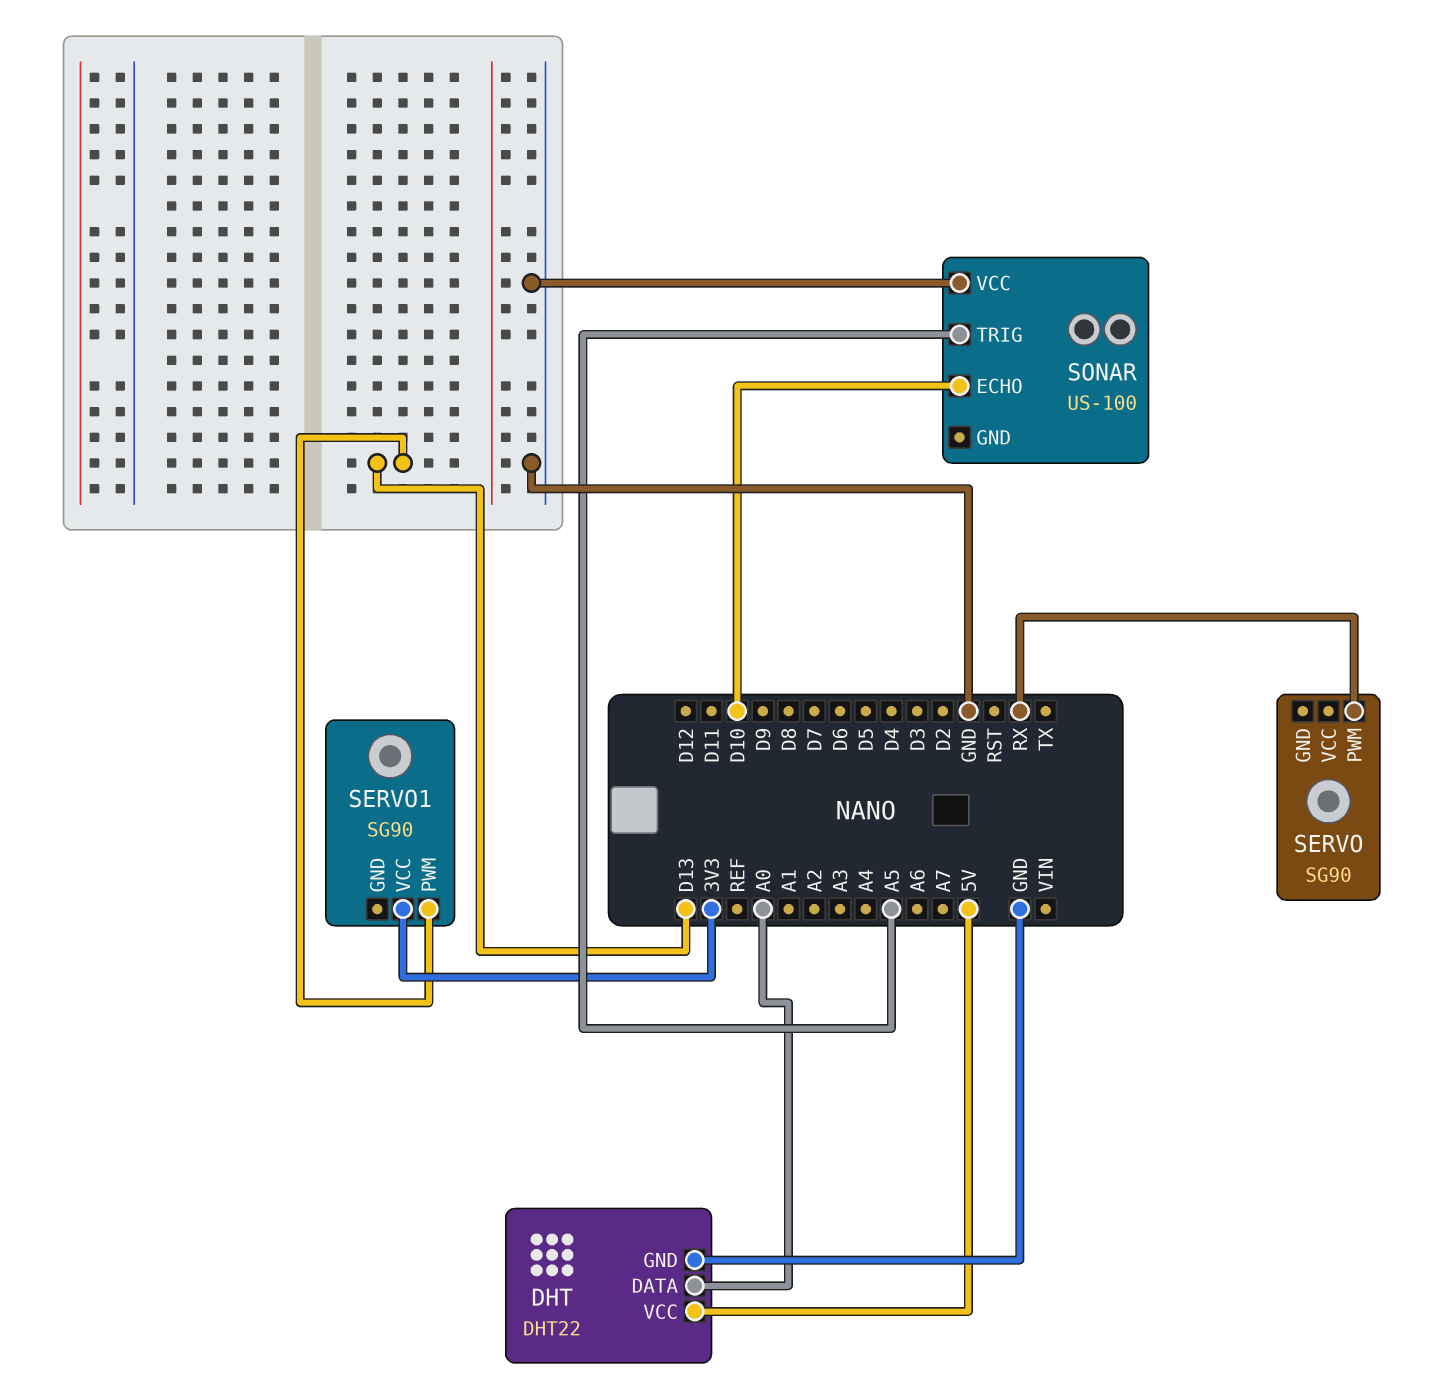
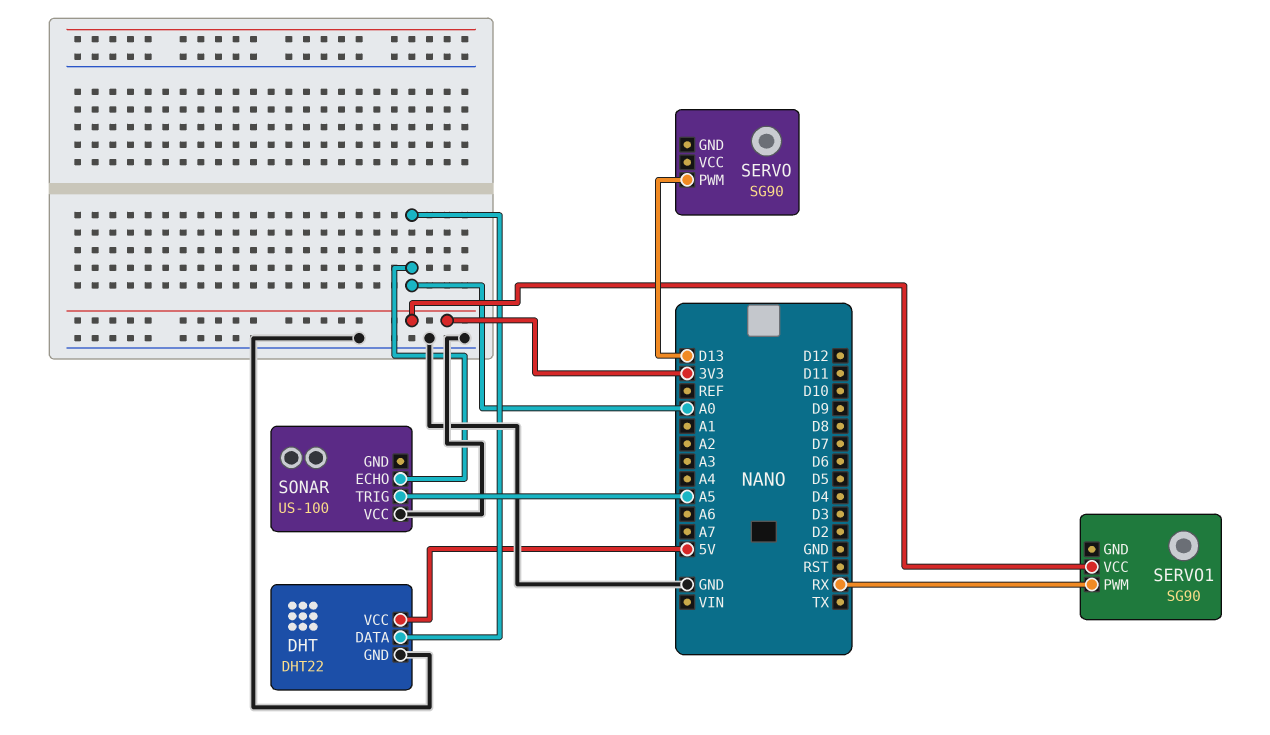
SERVO pin PWM: RX -> D13
SERVO1 pin PWM: D13 -> RX
SONAR pin ECHO: D10 -> A0

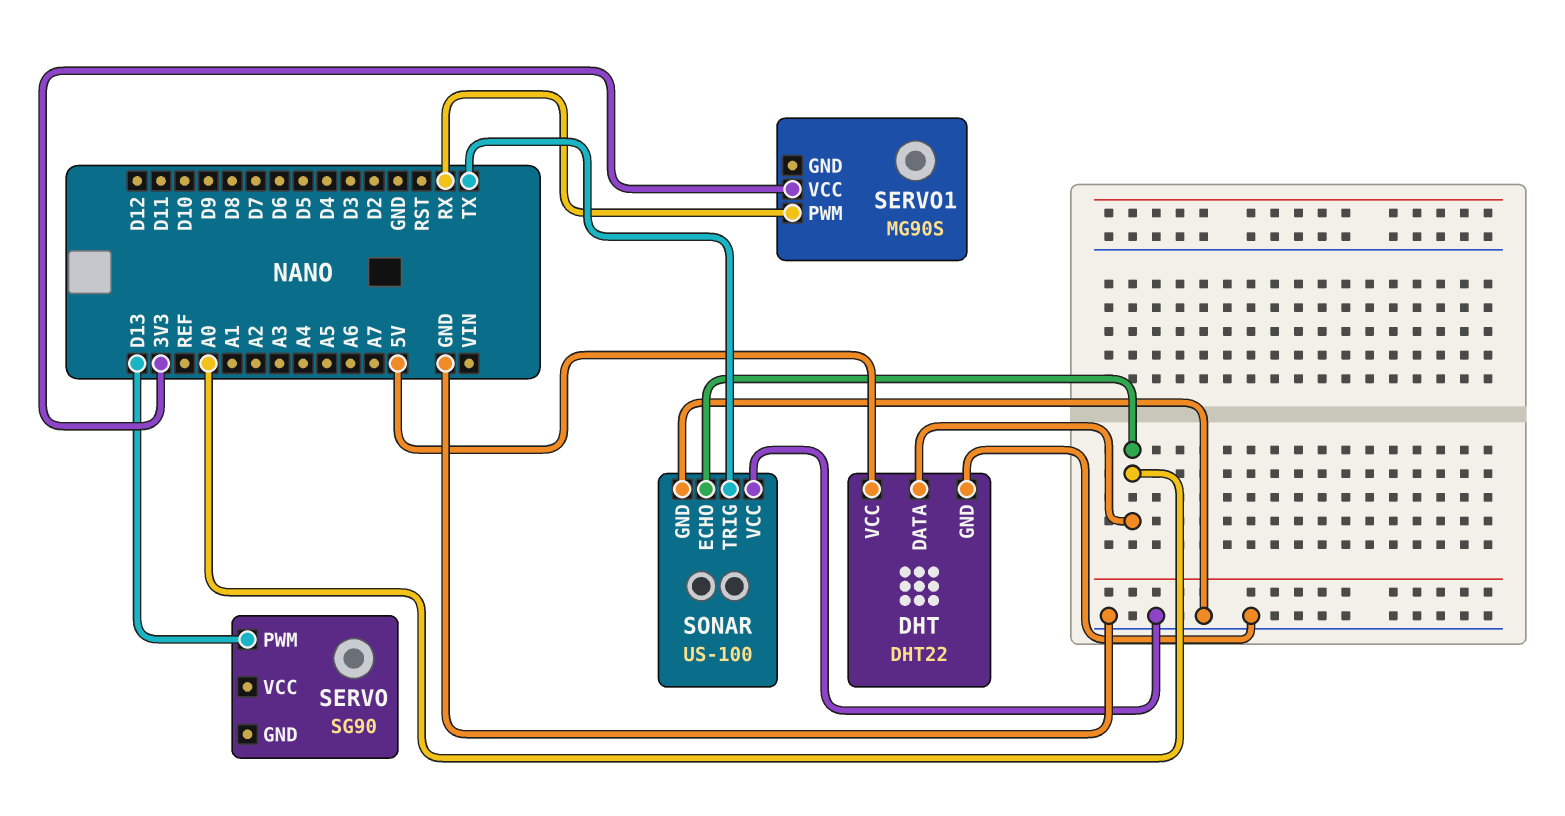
SERVO1: SG90 -> MG90S
SONAR pin GND: none -> GND
SONAR pin TRIG: A5 -> TX

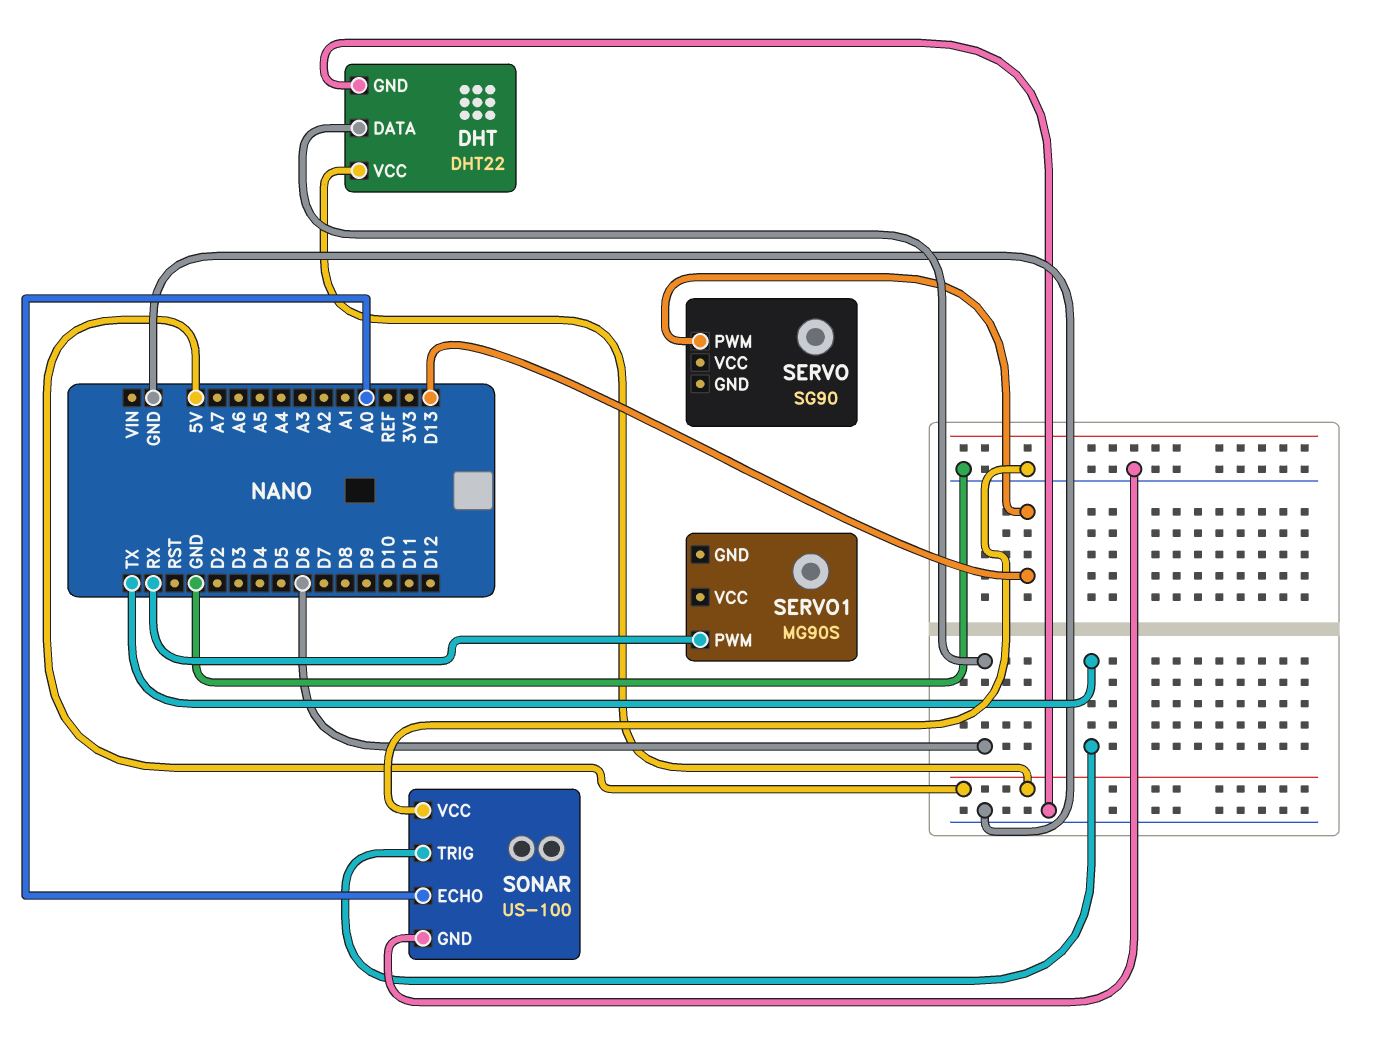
DHT pin DATA: A0 -> D6
SERVO1 pin VCC: 3V3 -> none

